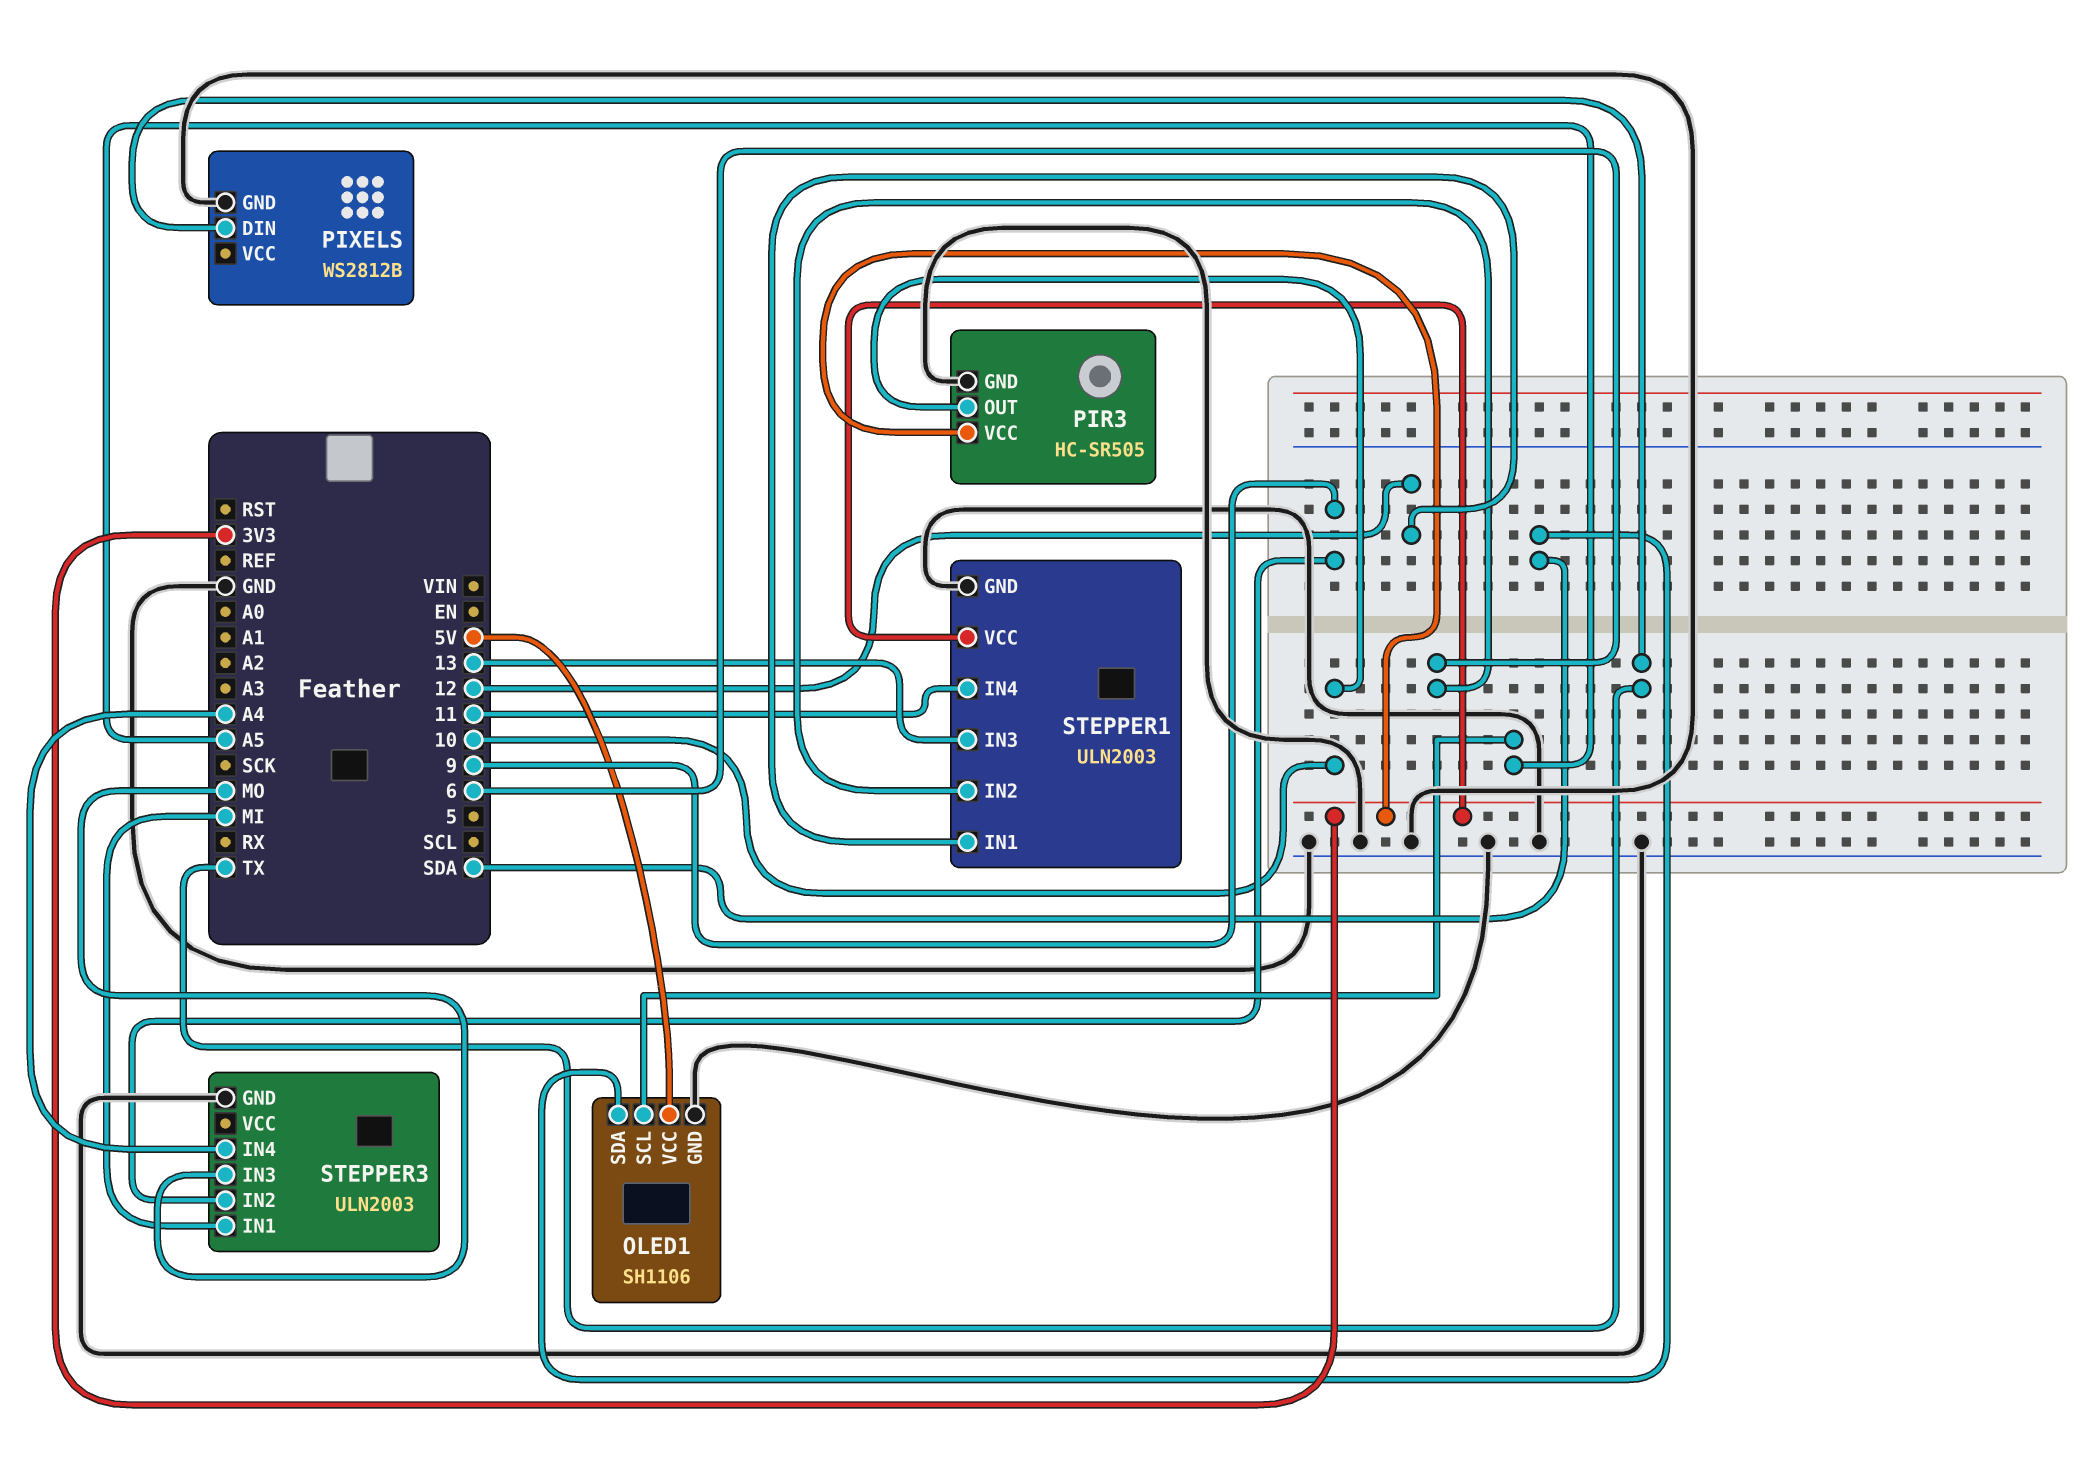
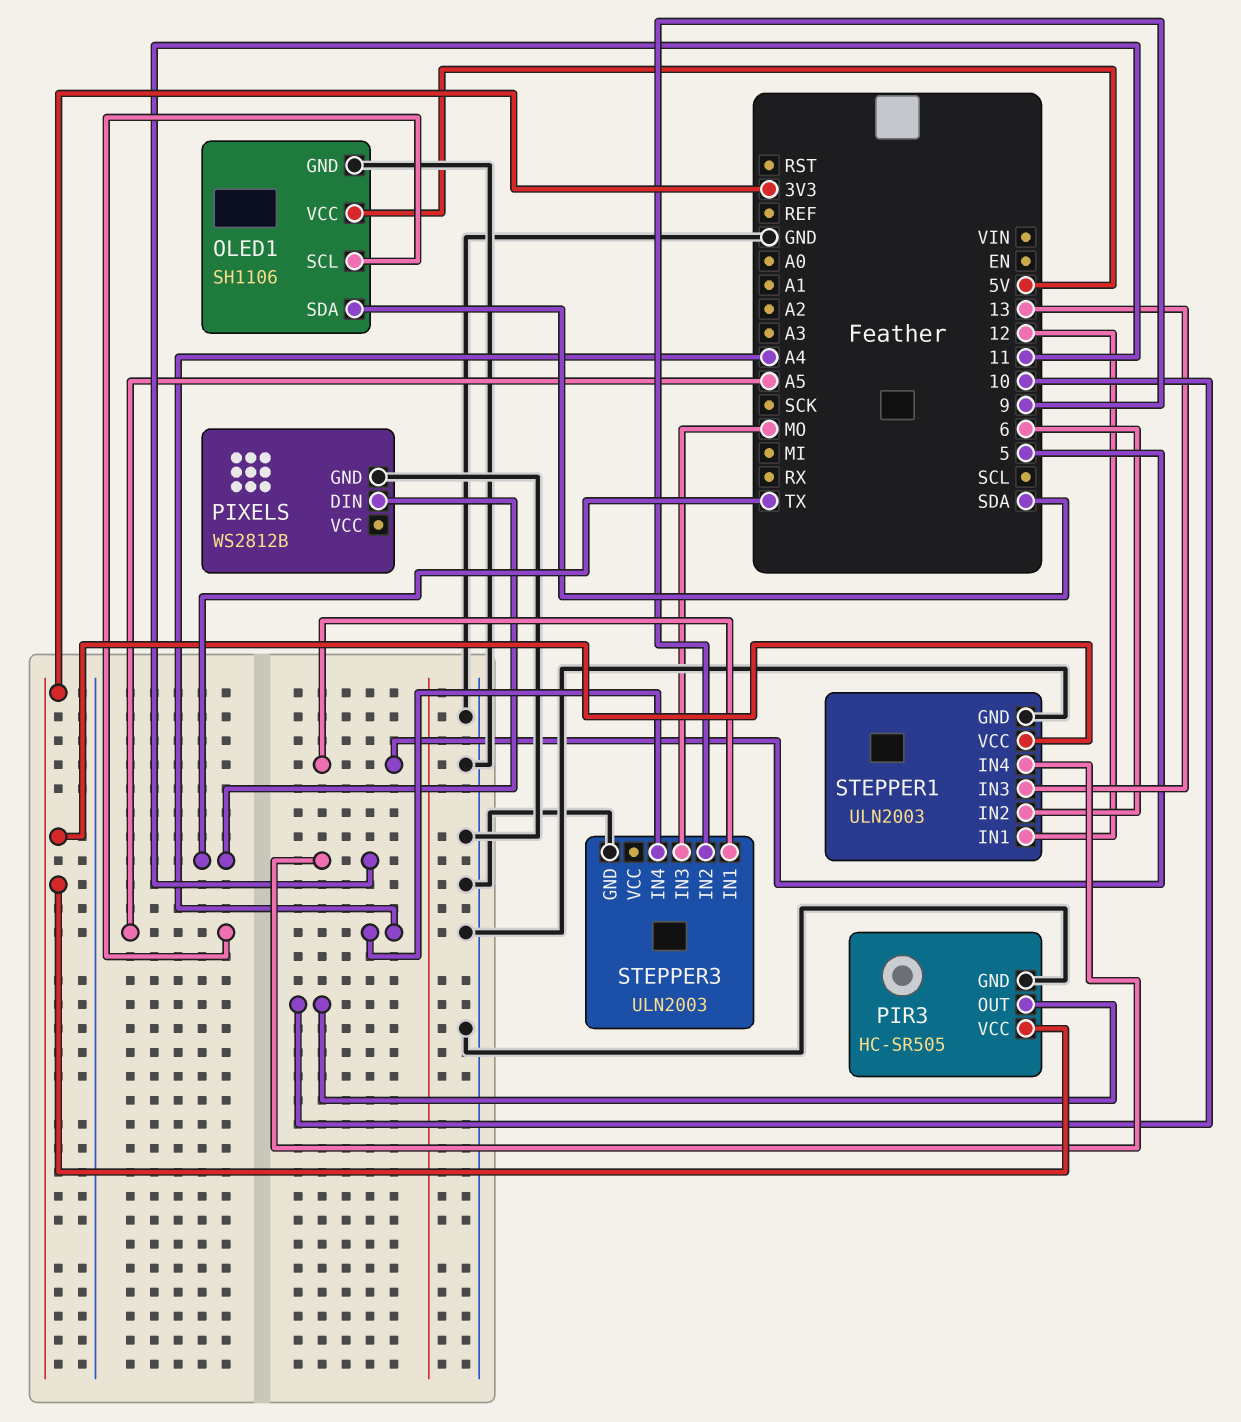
STEPPER3 pin IN1: MI -> 5

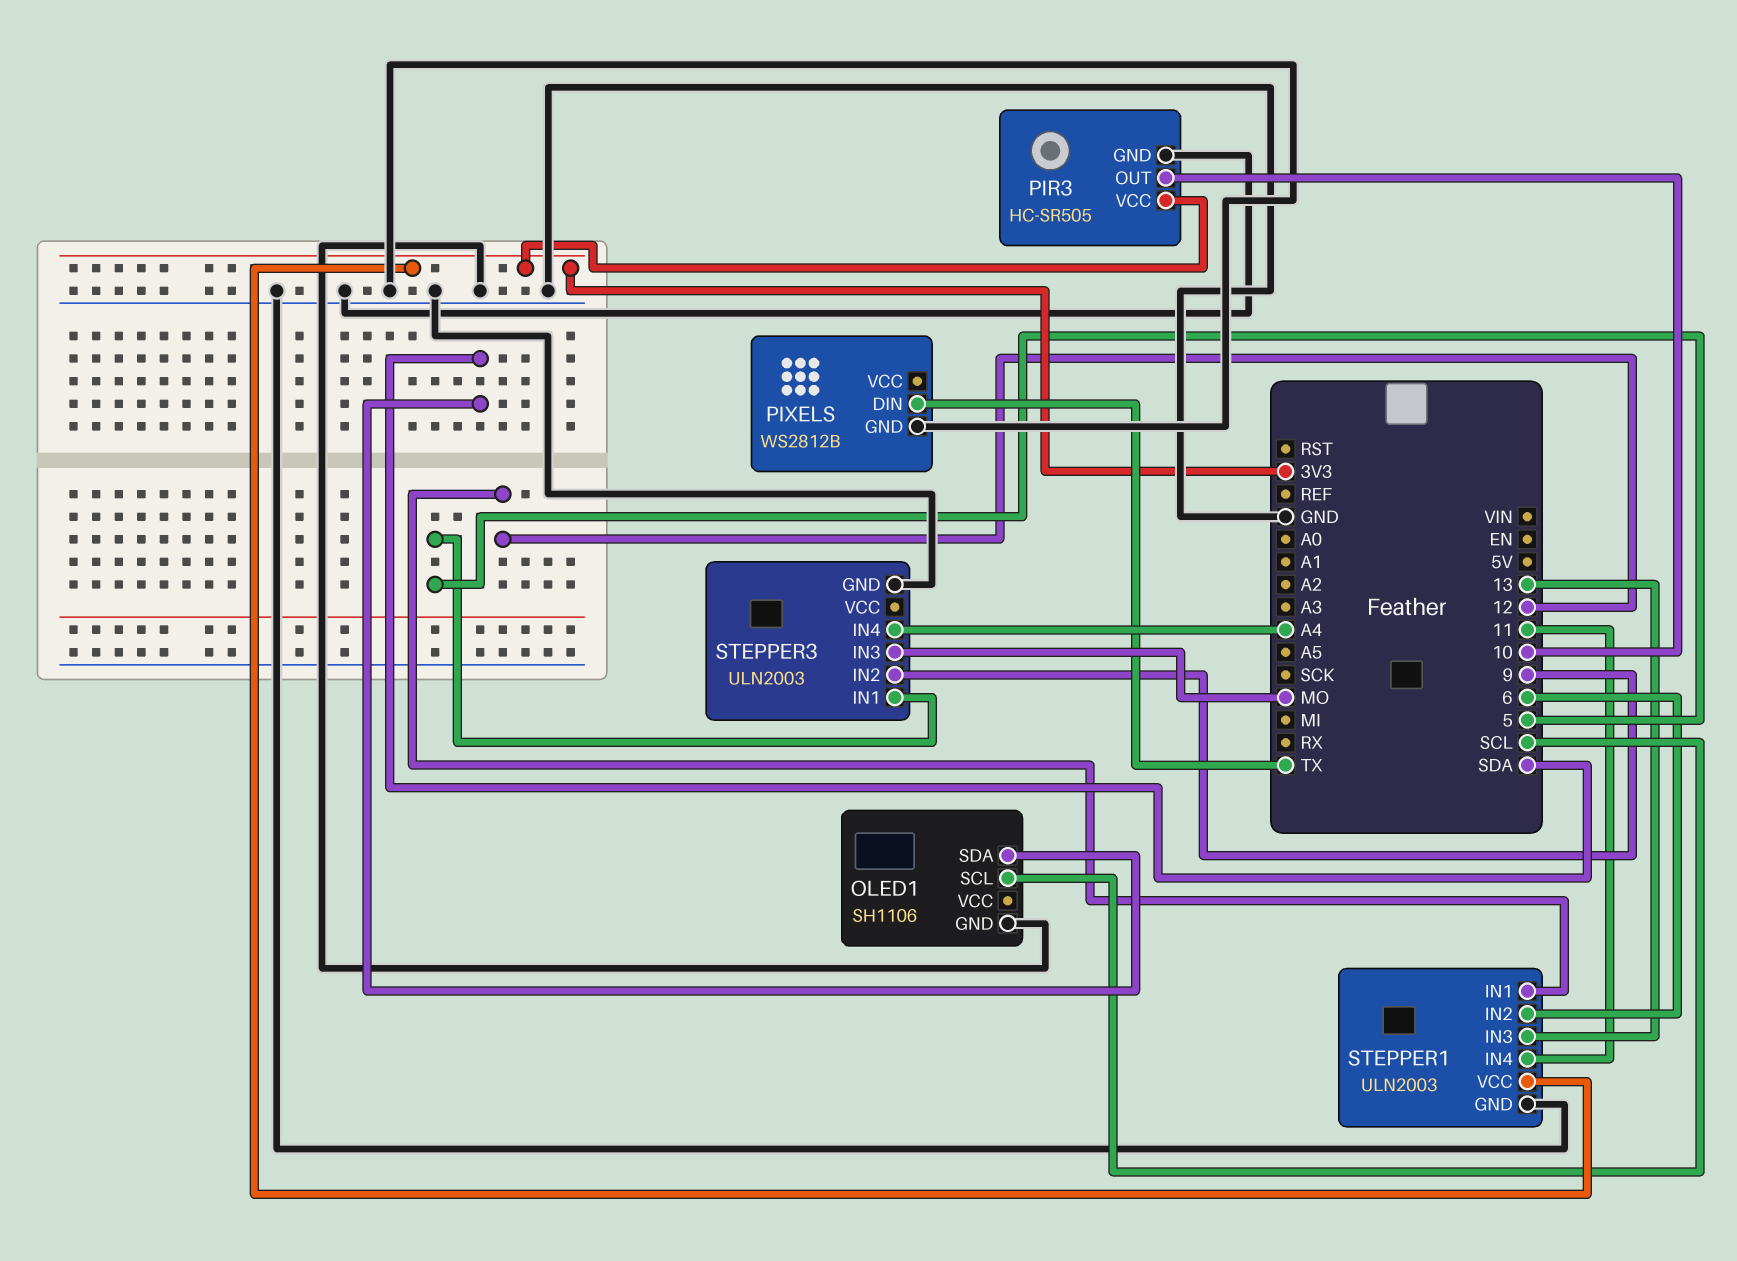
OLED1 pin SCL: A5 -> SCL
OLED1 pin VCC: 5V -> none

